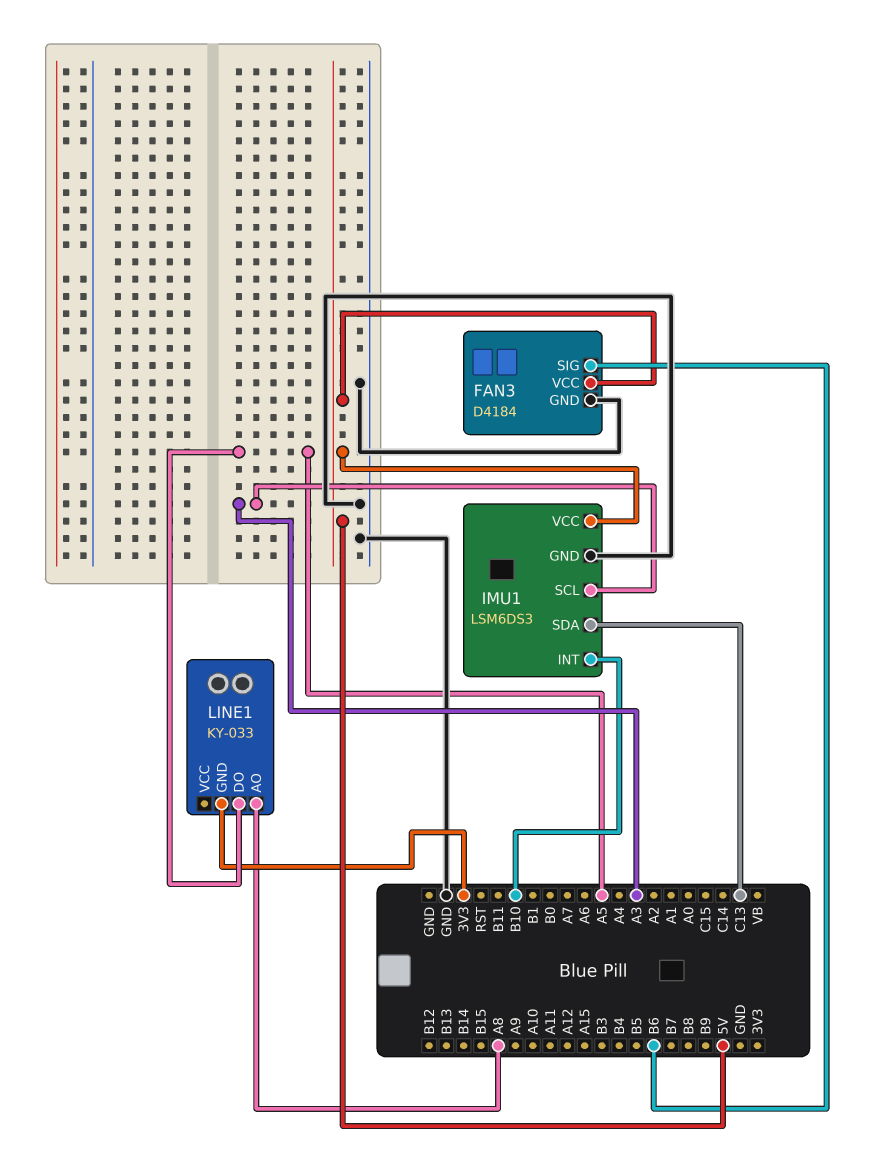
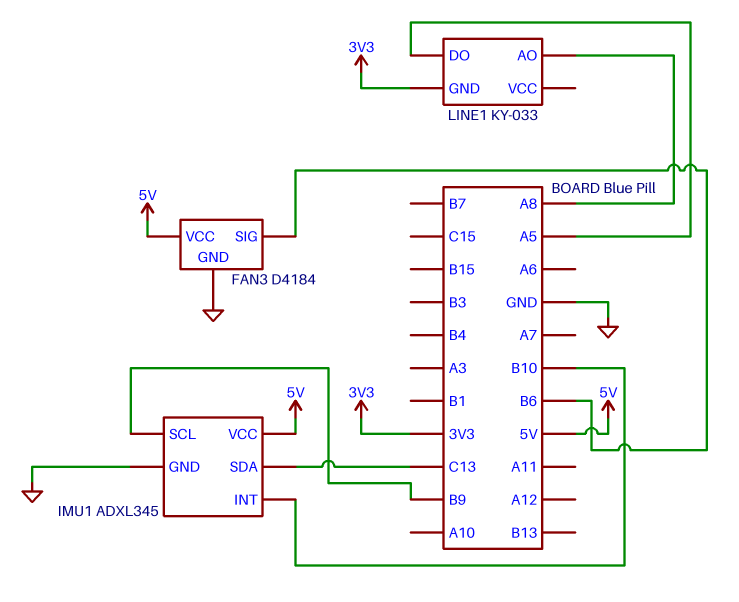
IMU1: LSM6DS3 -> ADXL345
IMU1 pin SCL: A3 -> B9

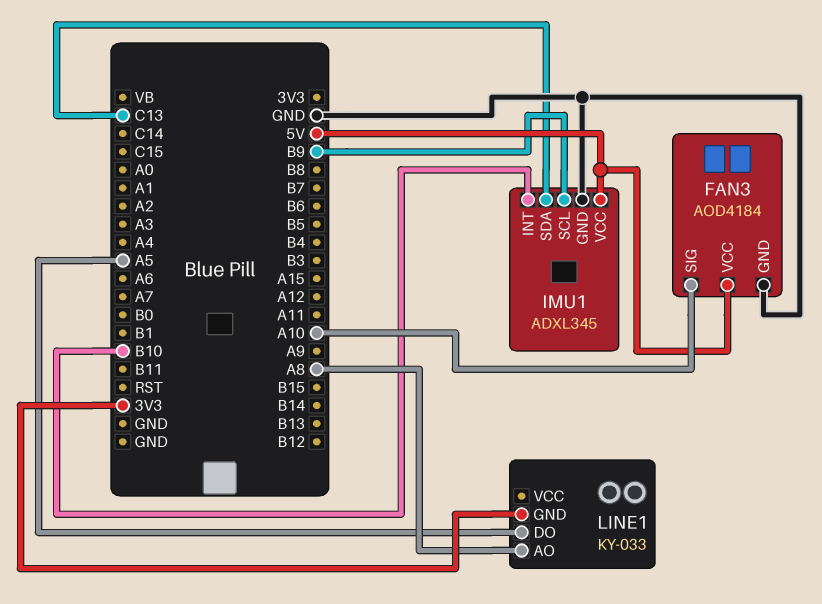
FAN3: D4184 -> AOD4184
FAN3 pin SIG: B6 -> A10

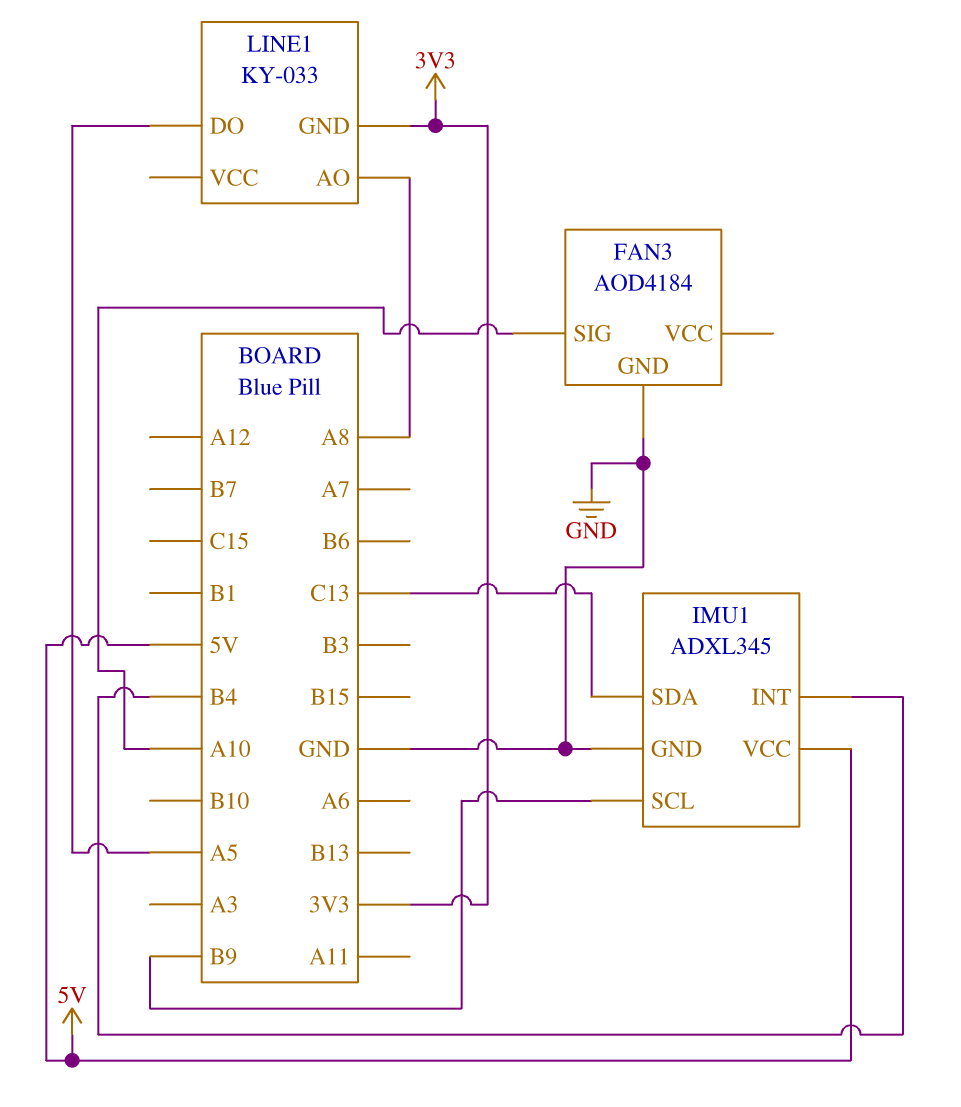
FAN3 pin VCC: 5V -> none
IMU1 pin INT: B10 -> B4

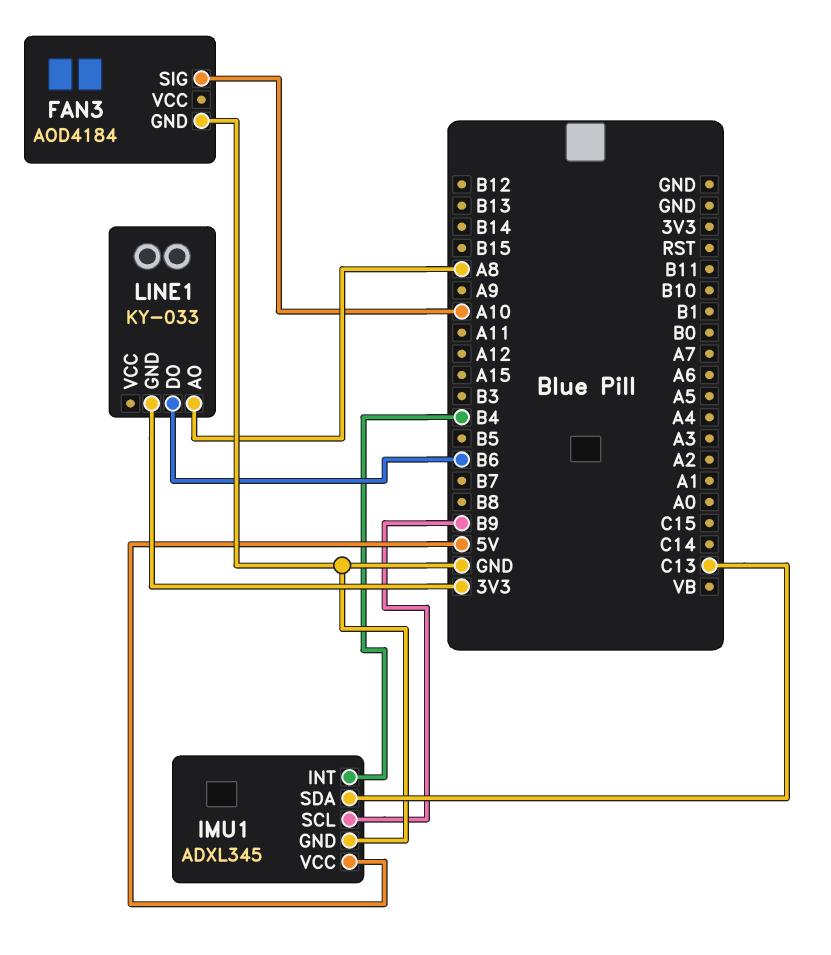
LINE1 pin DO: A5 -> B6

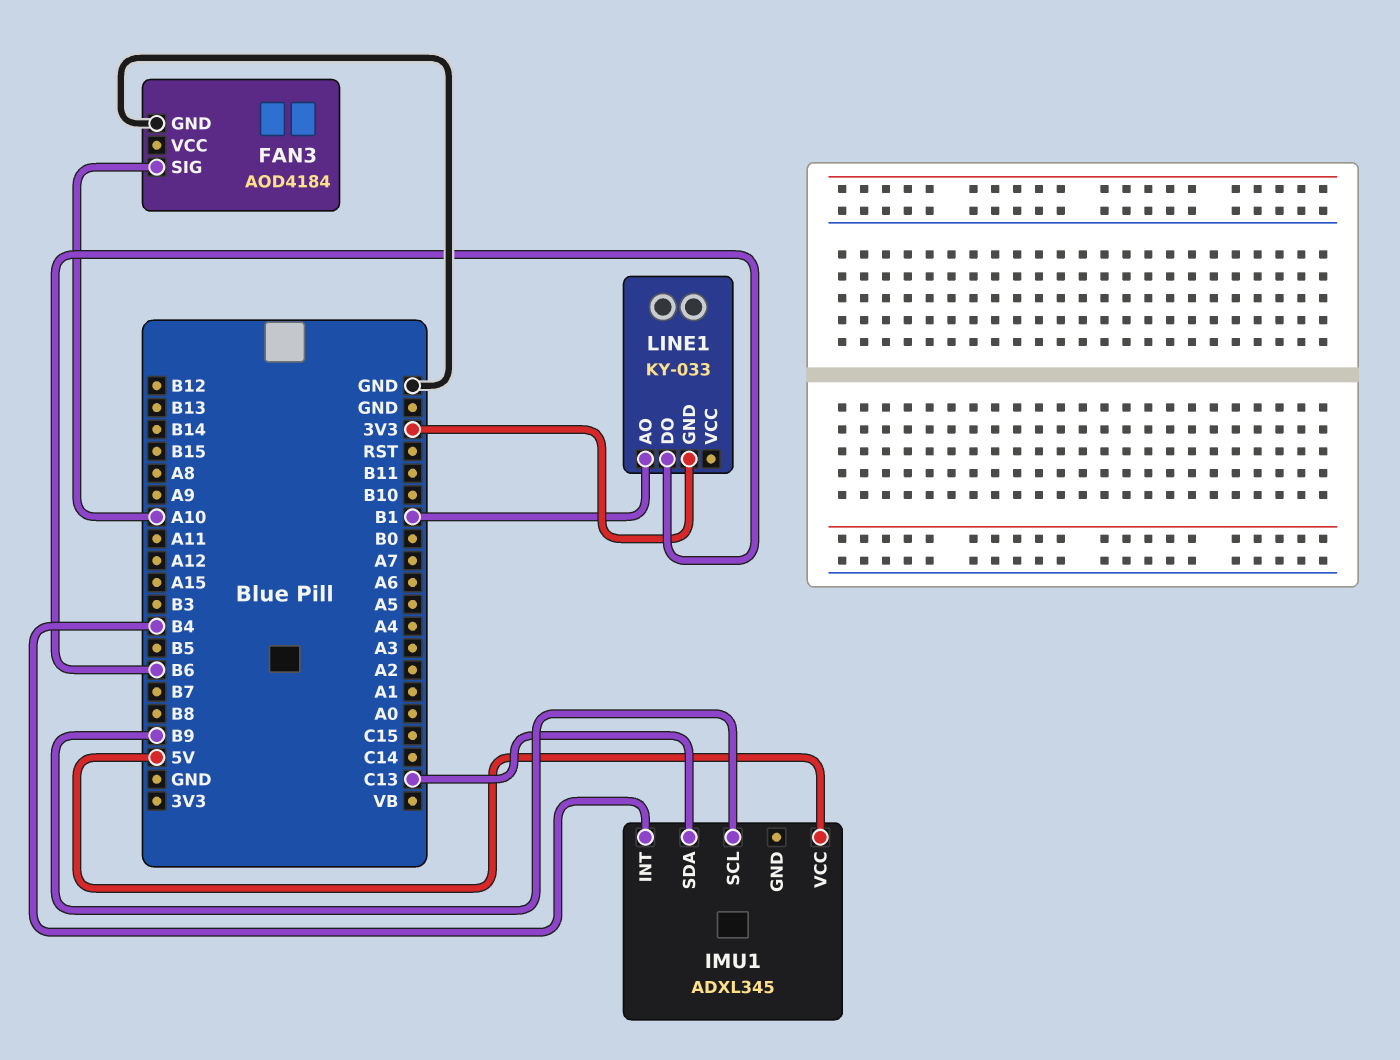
IMU1 pin GND: GND -> none
LINE1 pin AO: A8 -> B1

